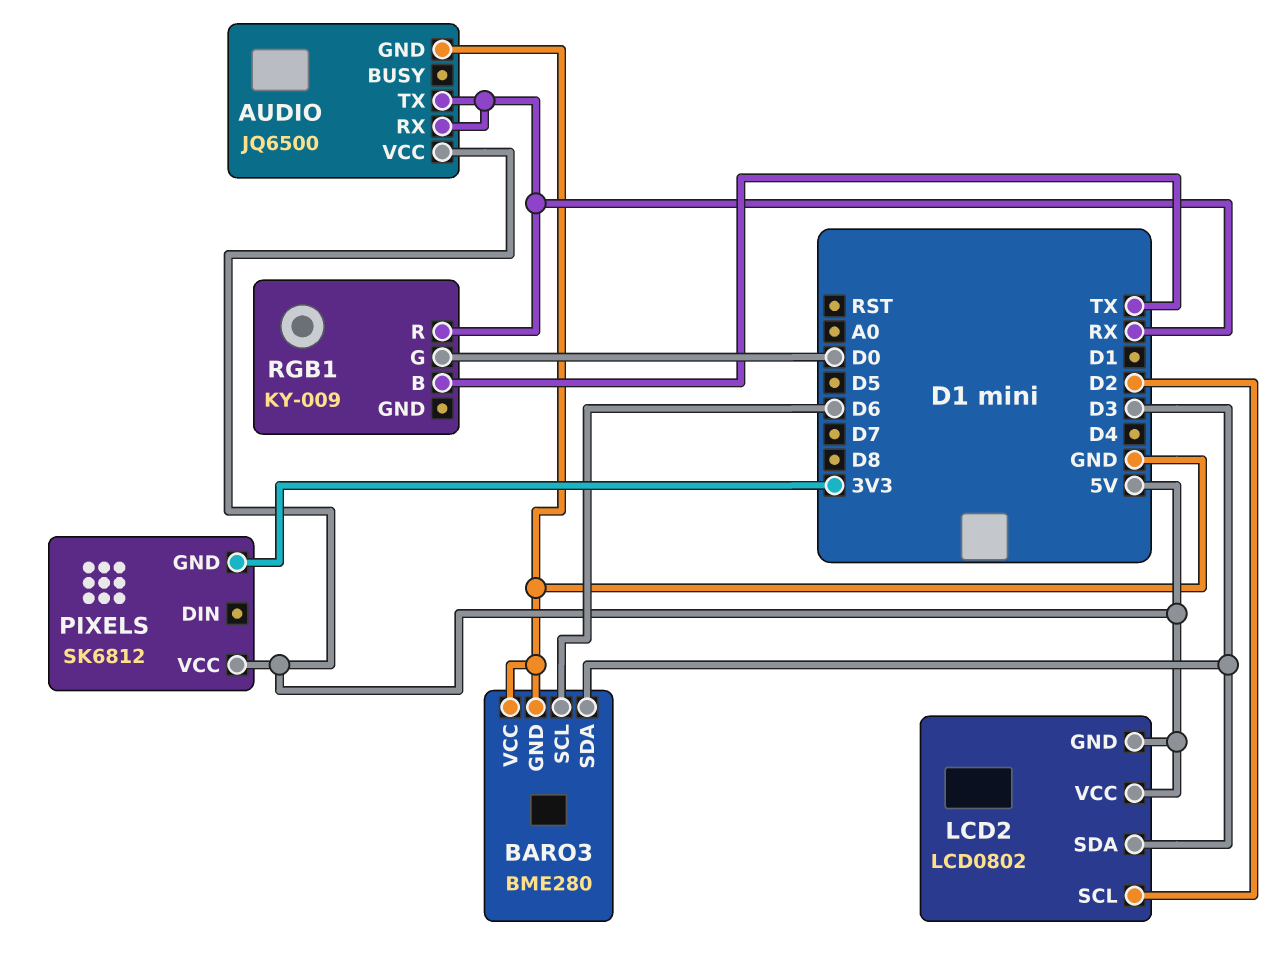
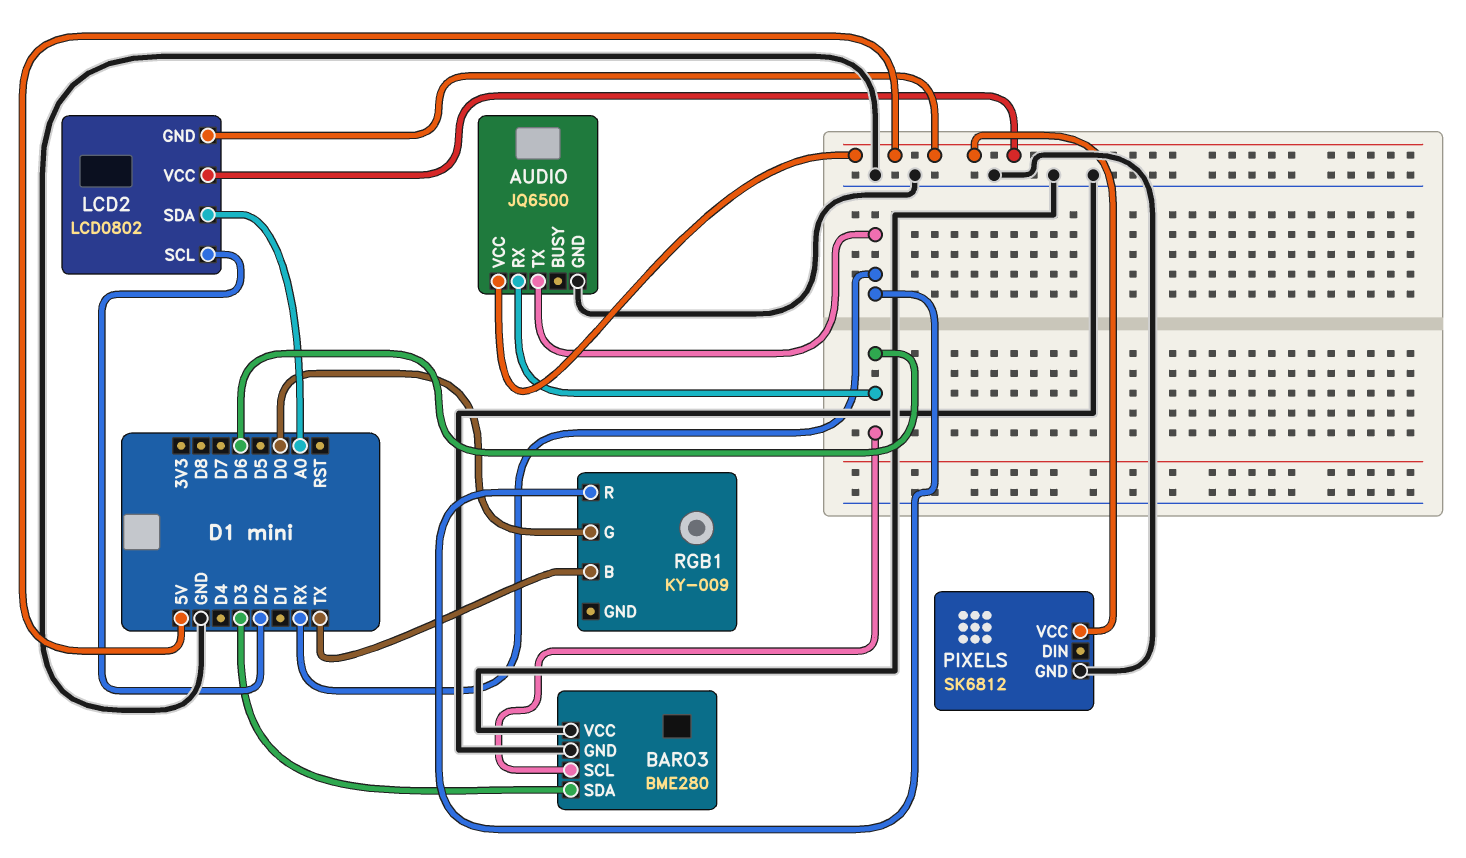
AUDIO pin RX: RX -> D6
LCD2 pin SDA: D3 -> A0
PIXELS pin GND: 3V3 -> GND

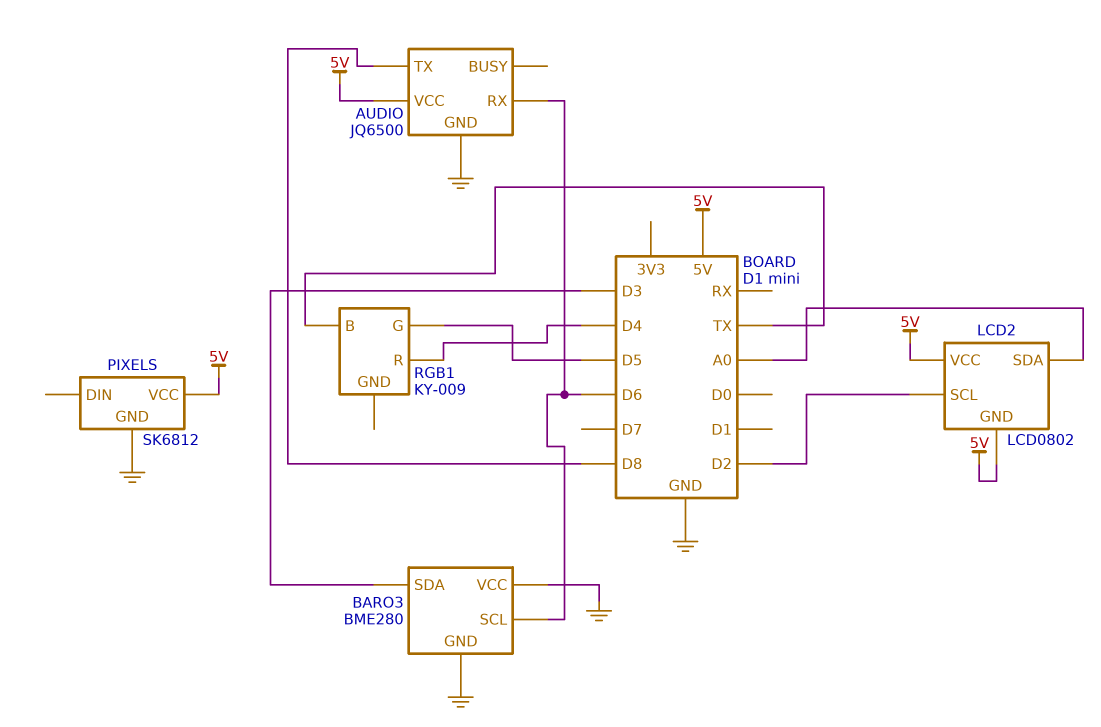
AUDIO pin TX: RX -> D8
RGB1 pin G: D0 -> D5
RGB1 pin R: RX -> D4

